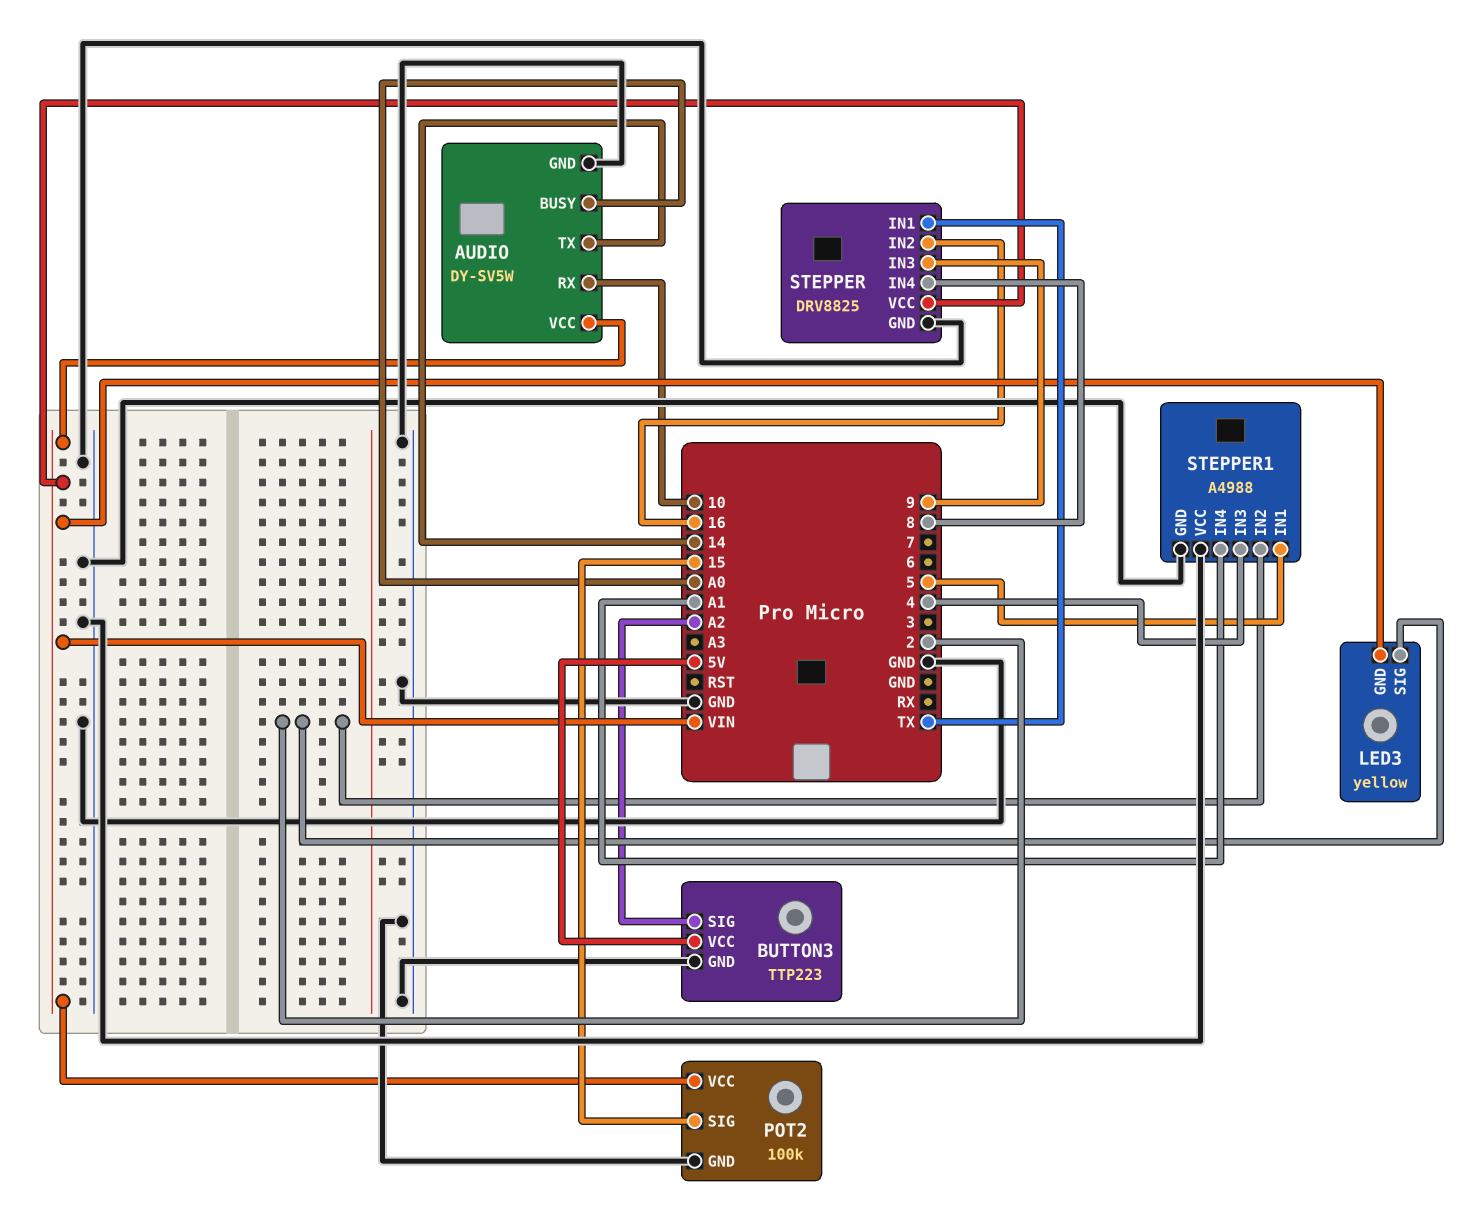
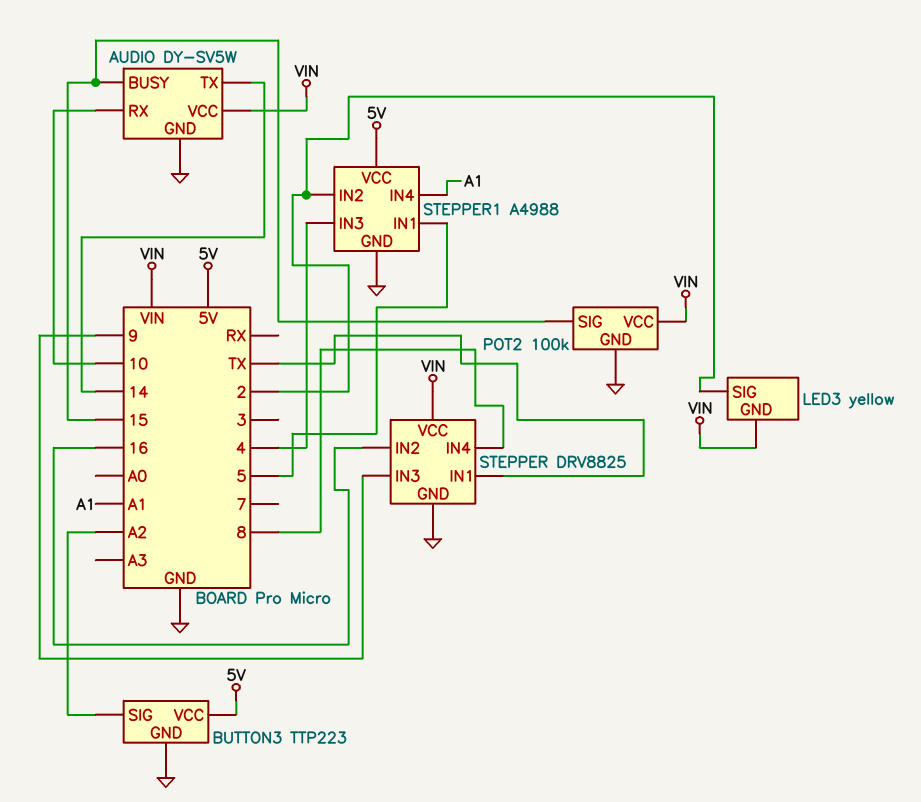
AUDIO pin BUSY: A0 -> 15
STEPPER1 pin VCC: GND -> 5V

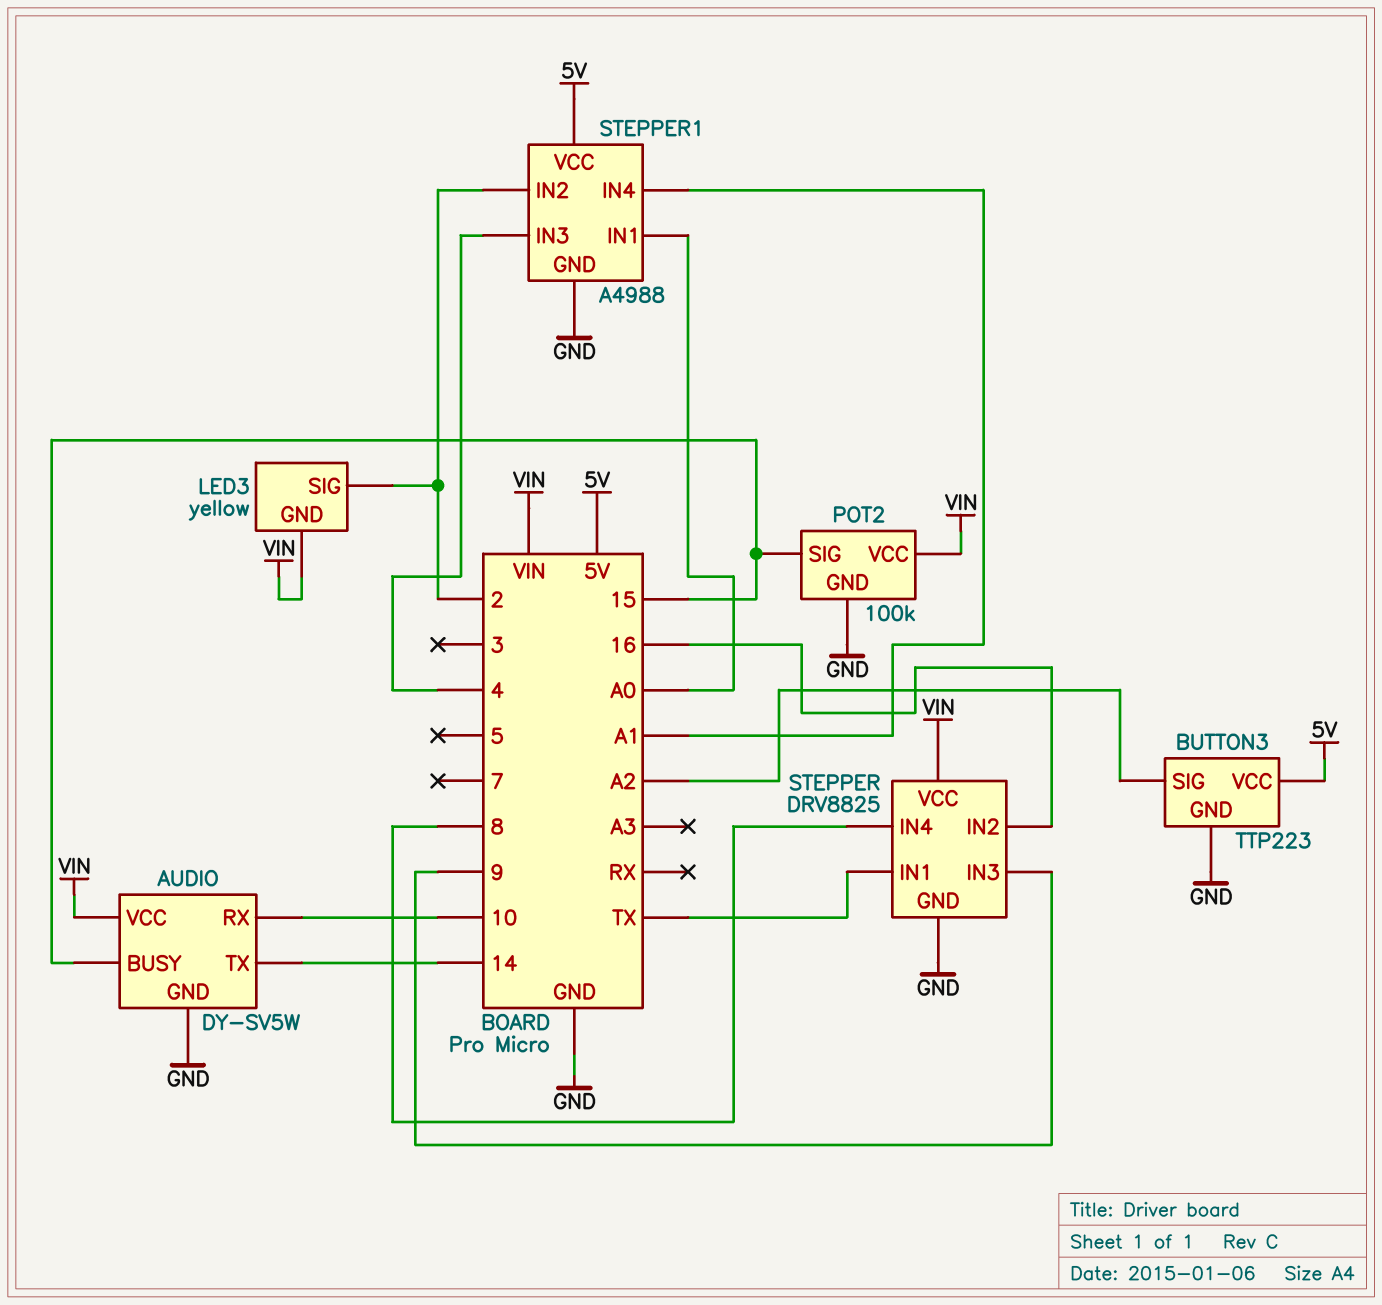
STEPPER1 pin IN1: 5 -> A0

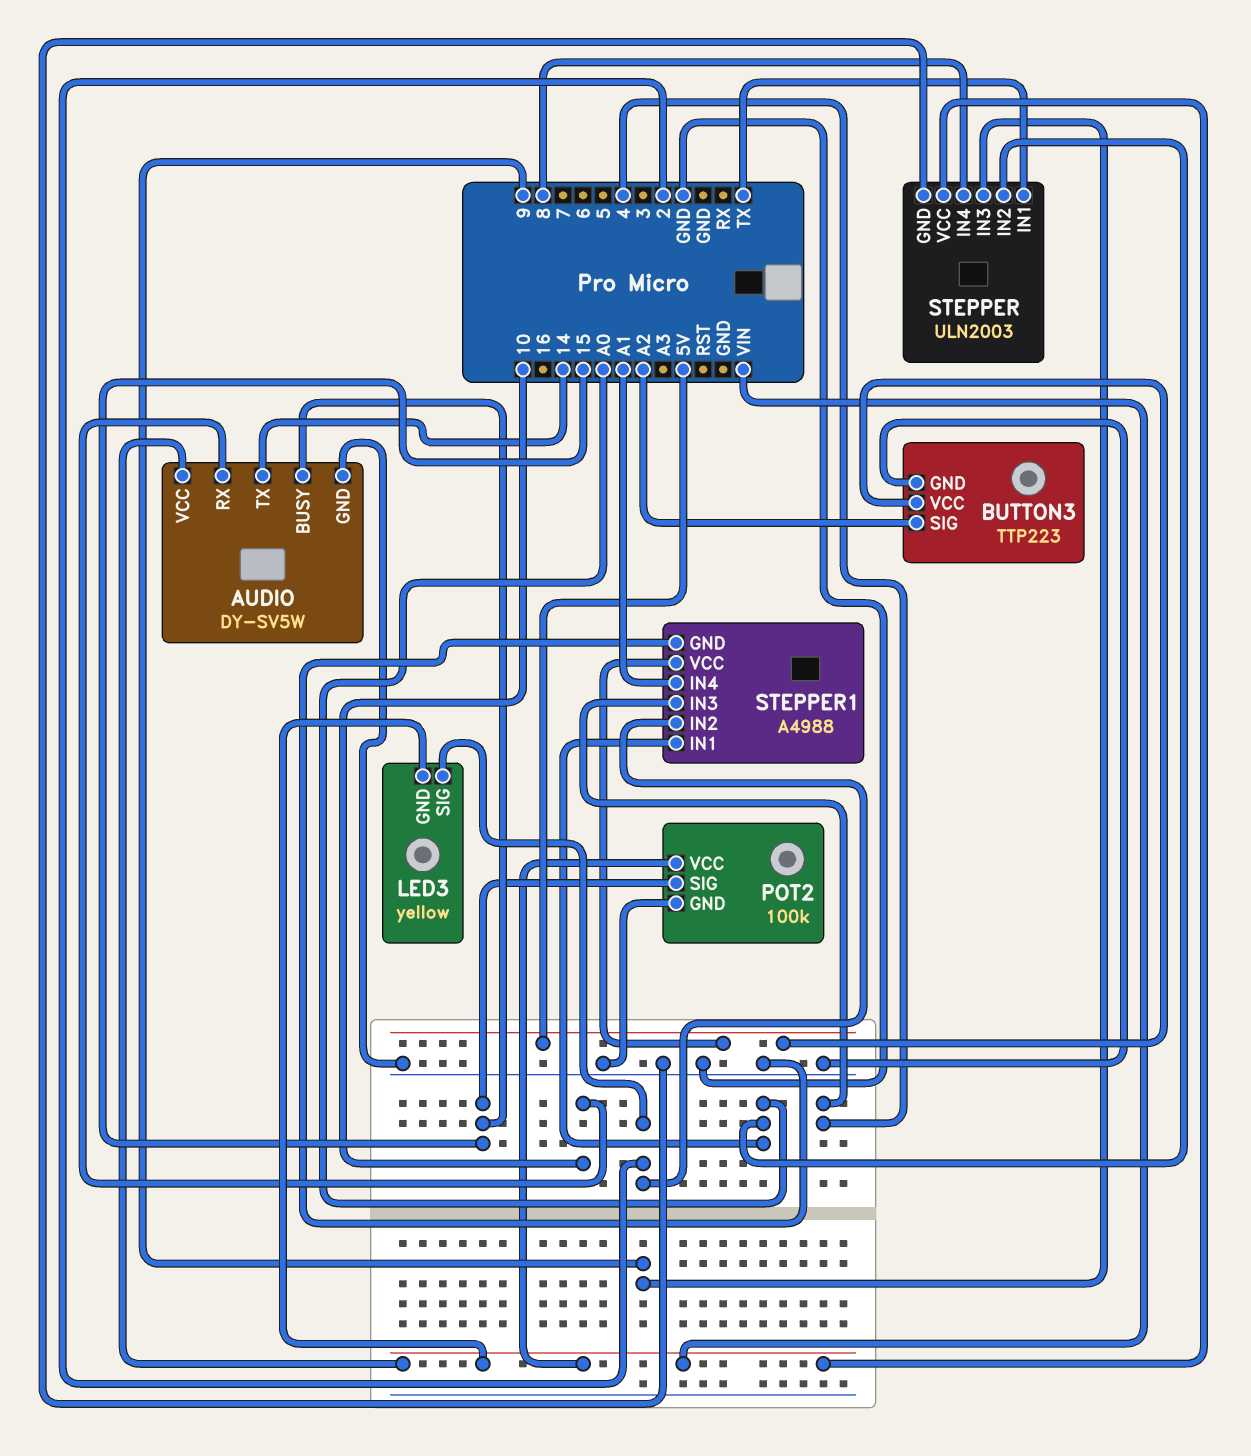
STEPPER: DRV8825 -> ULN2003
STEPPER pin IN2: 16 -> A0

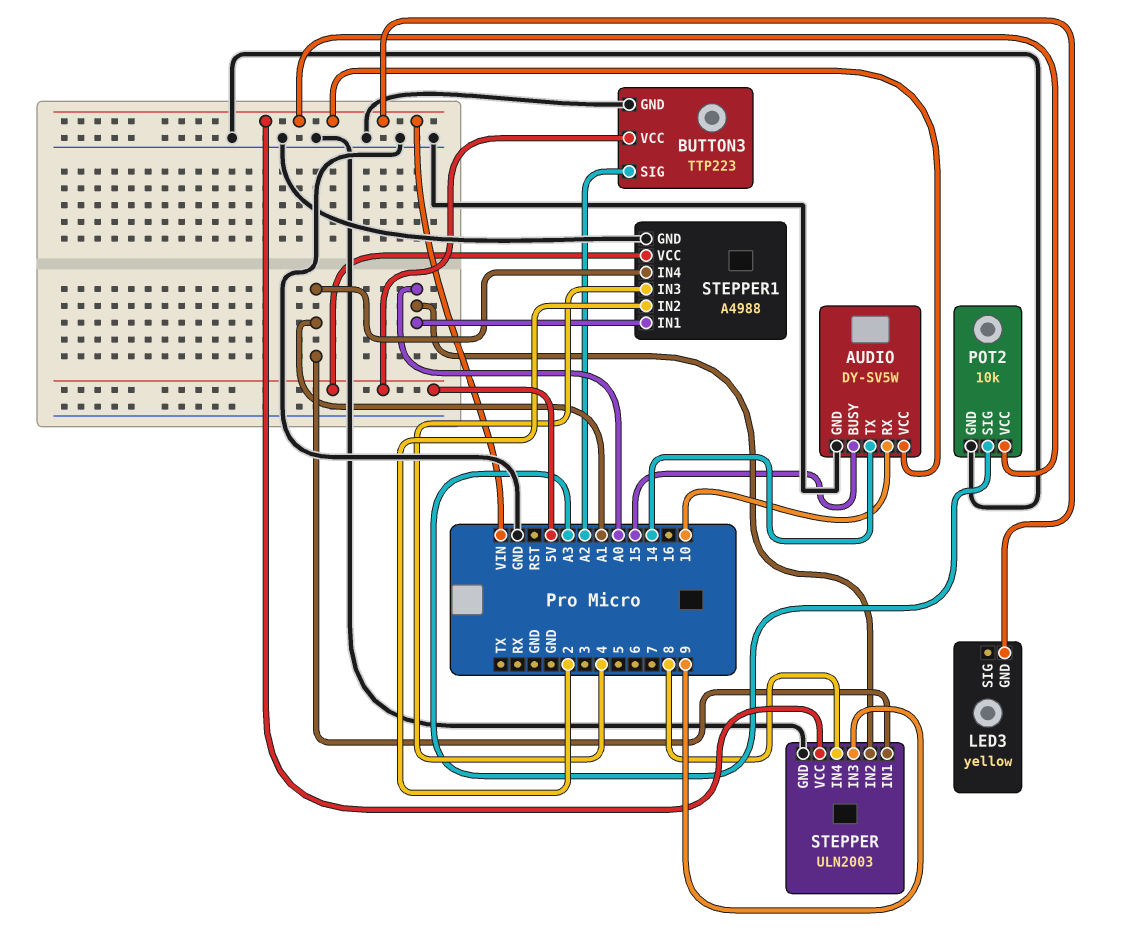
LED3 pin SIG: 2 -> none
POT2: 100k -> 10k
POT2 pin SIG: 15 -> A3
STEPPER pin IN1: TX -> A1

